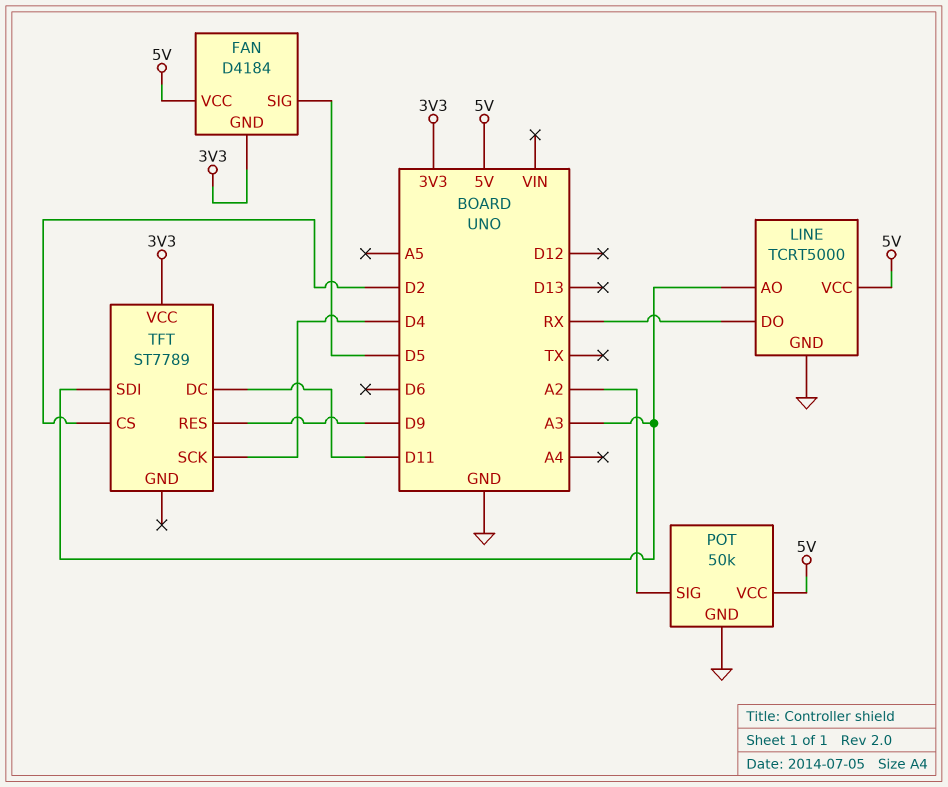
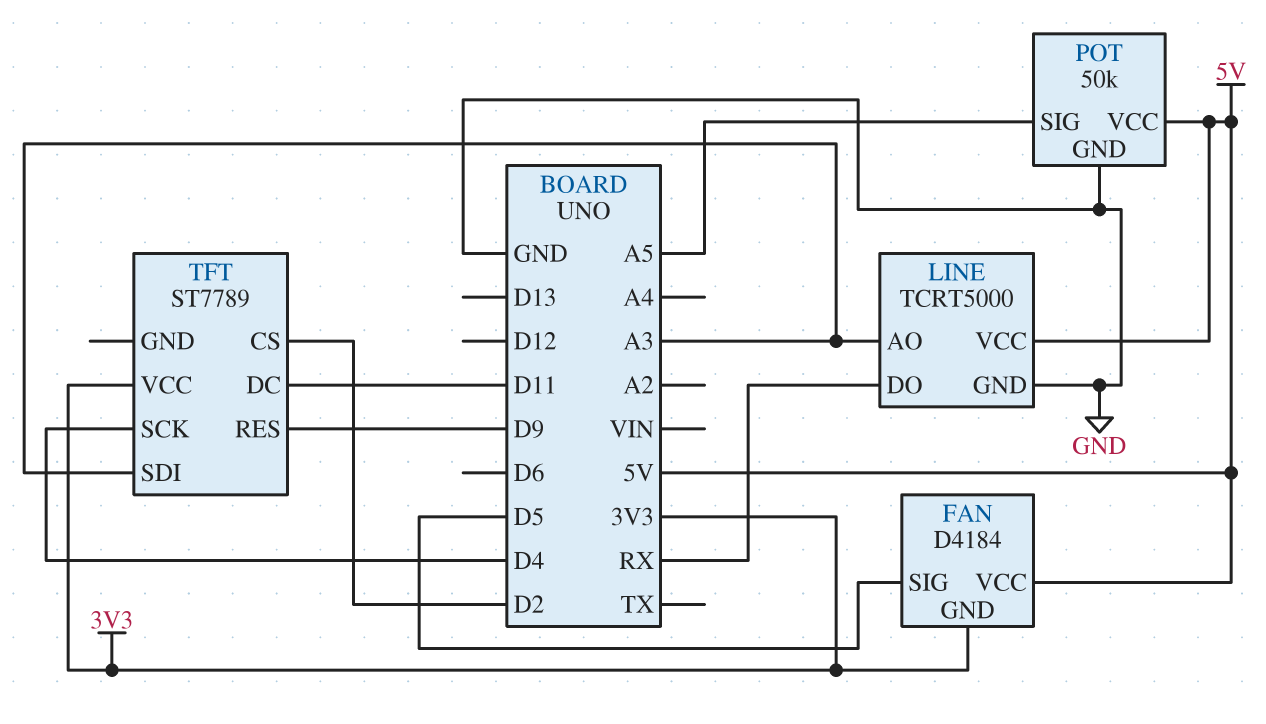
POT pin SIG: A2 -> A5

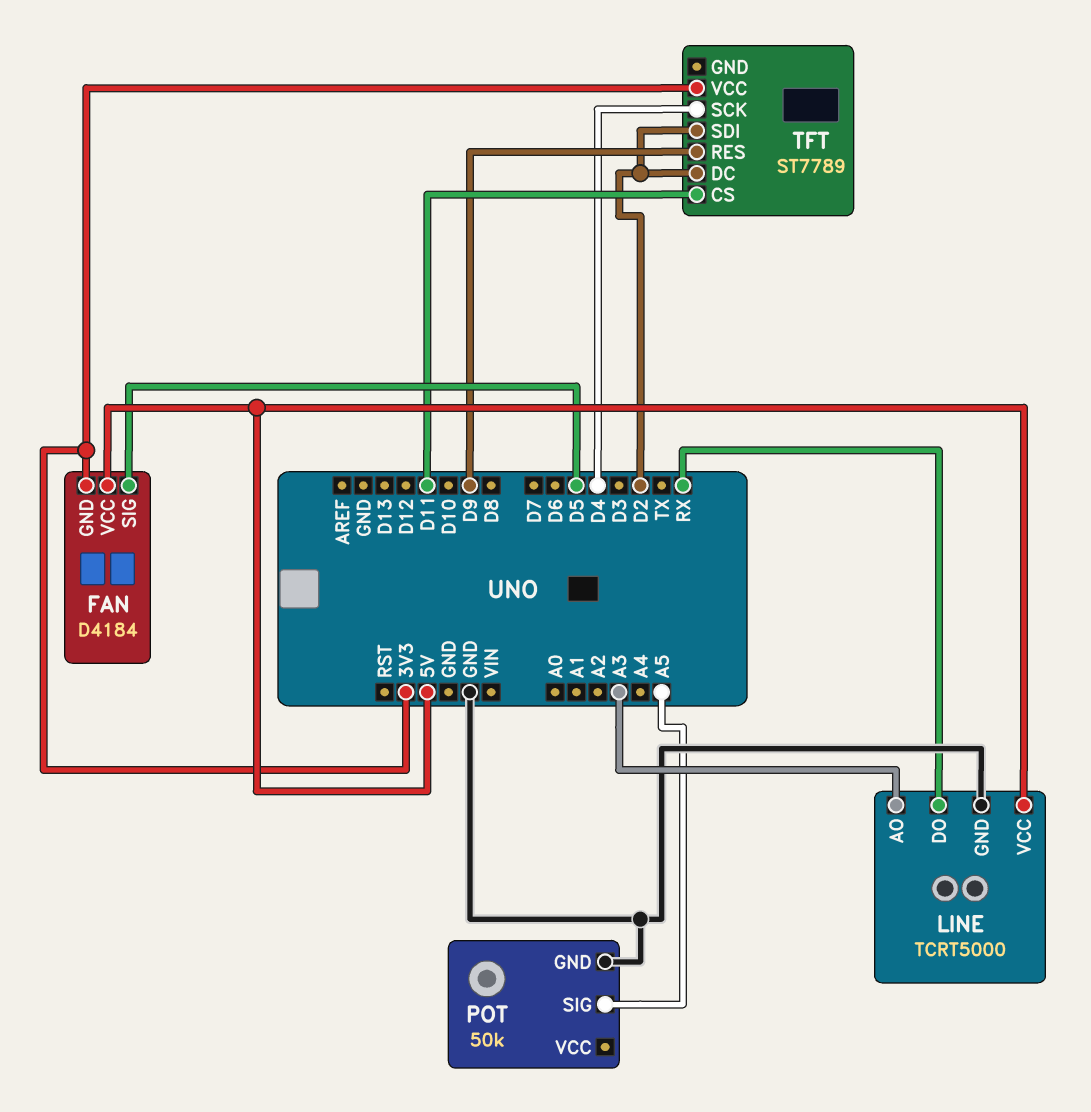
POT pin VCC: 5V -> none
TFT pin CS: D2 -> D11
TFT pin DC: D11 -> D2
TFT pin SDI: A3 -> D2

